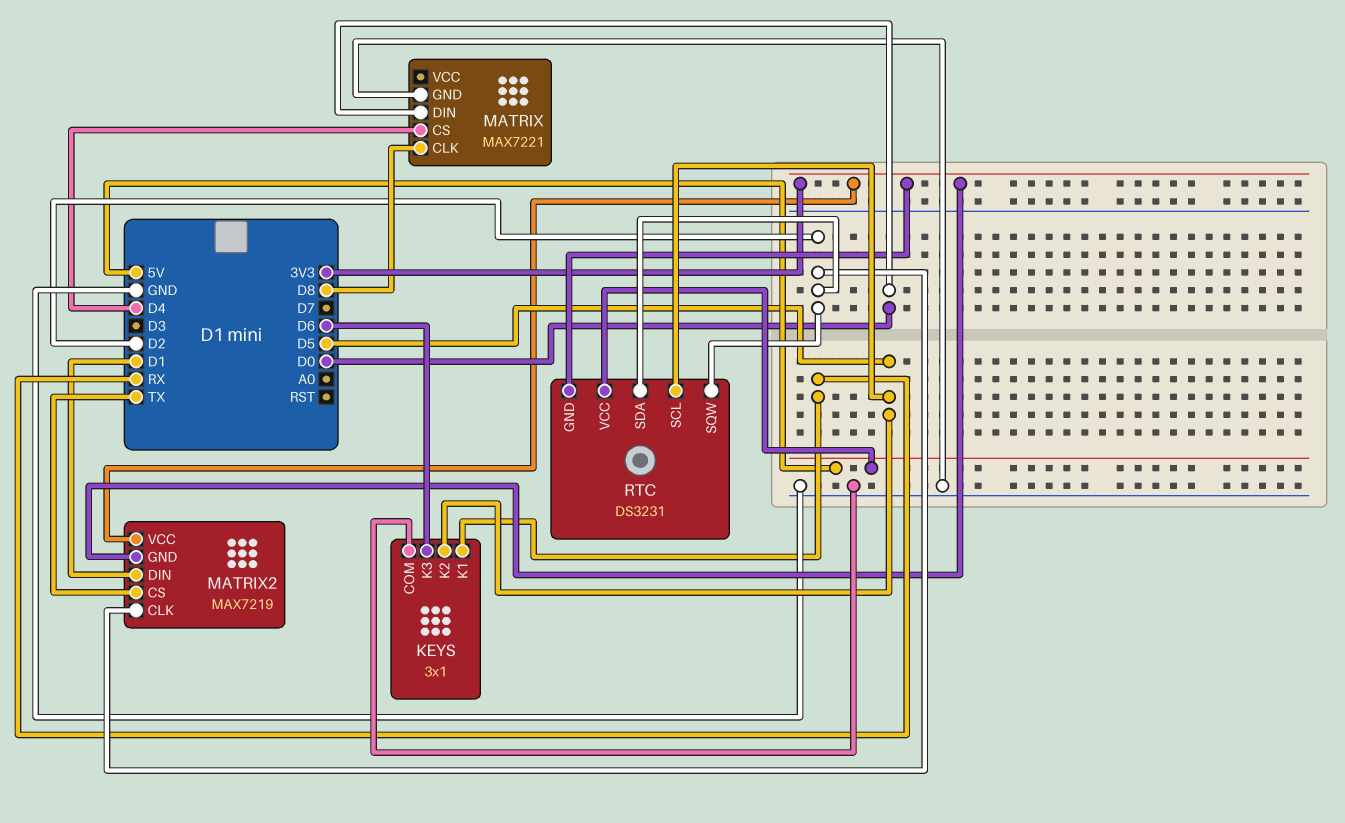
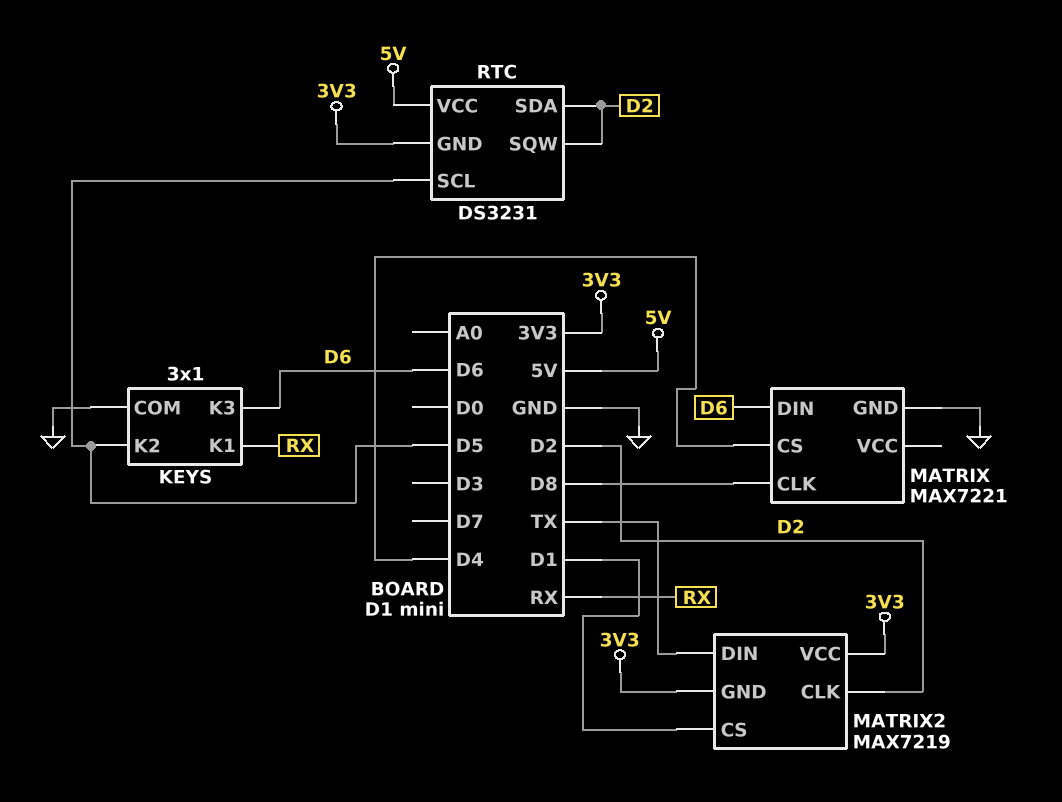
MATRIX pin DIN: D0 -> D6
MATRIX2 pin CS: TX -> D1
MATRIX2 pin DIN: D1 -> TX

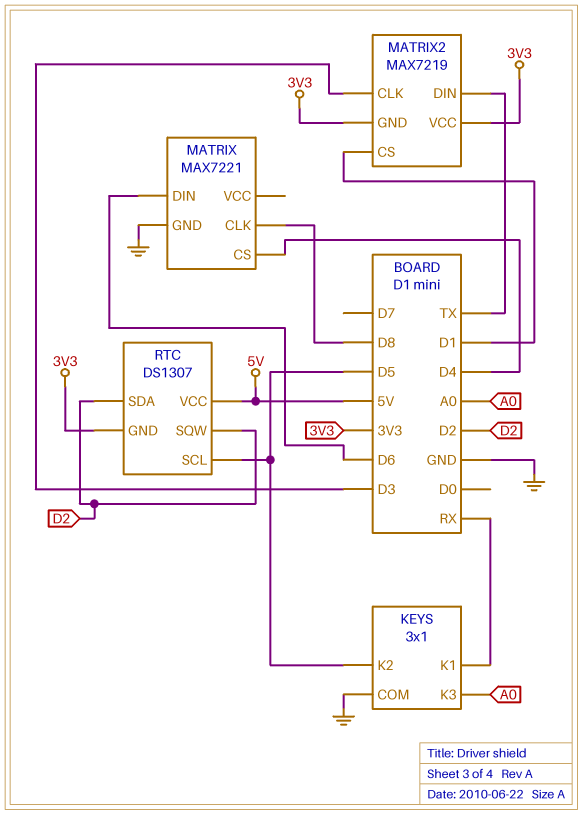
KEYS pin K3: D6 -> A0
MATRIX2 pin CLK: D2 -> D3
RTC: DS3231 -> DS1307

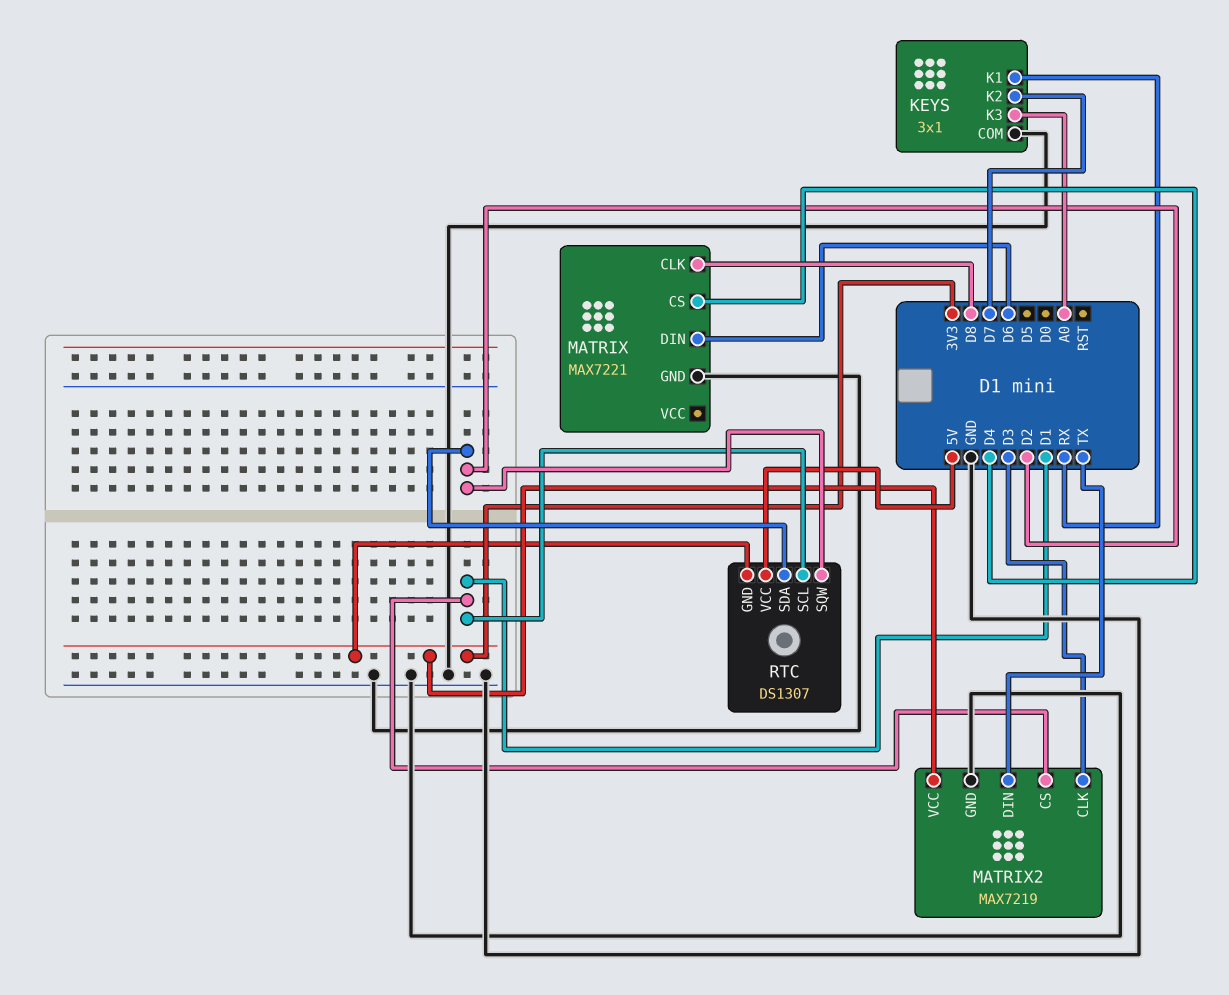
KEYS pin K2: D5 -> D7
MATRIX2 pin GND: 3V3 -> GND
RTC pin SCL: D5 -> D1

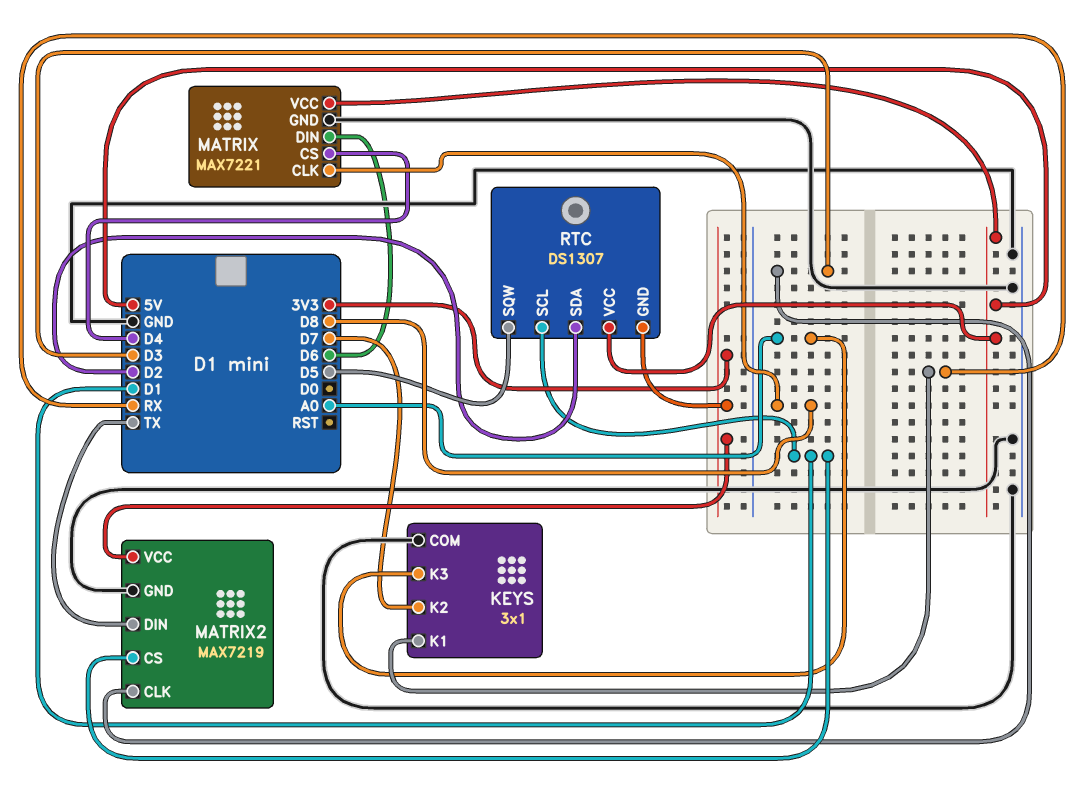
MATRIX pin VCC: none -> 5V
RTC pin SQW: D2 -> D5

